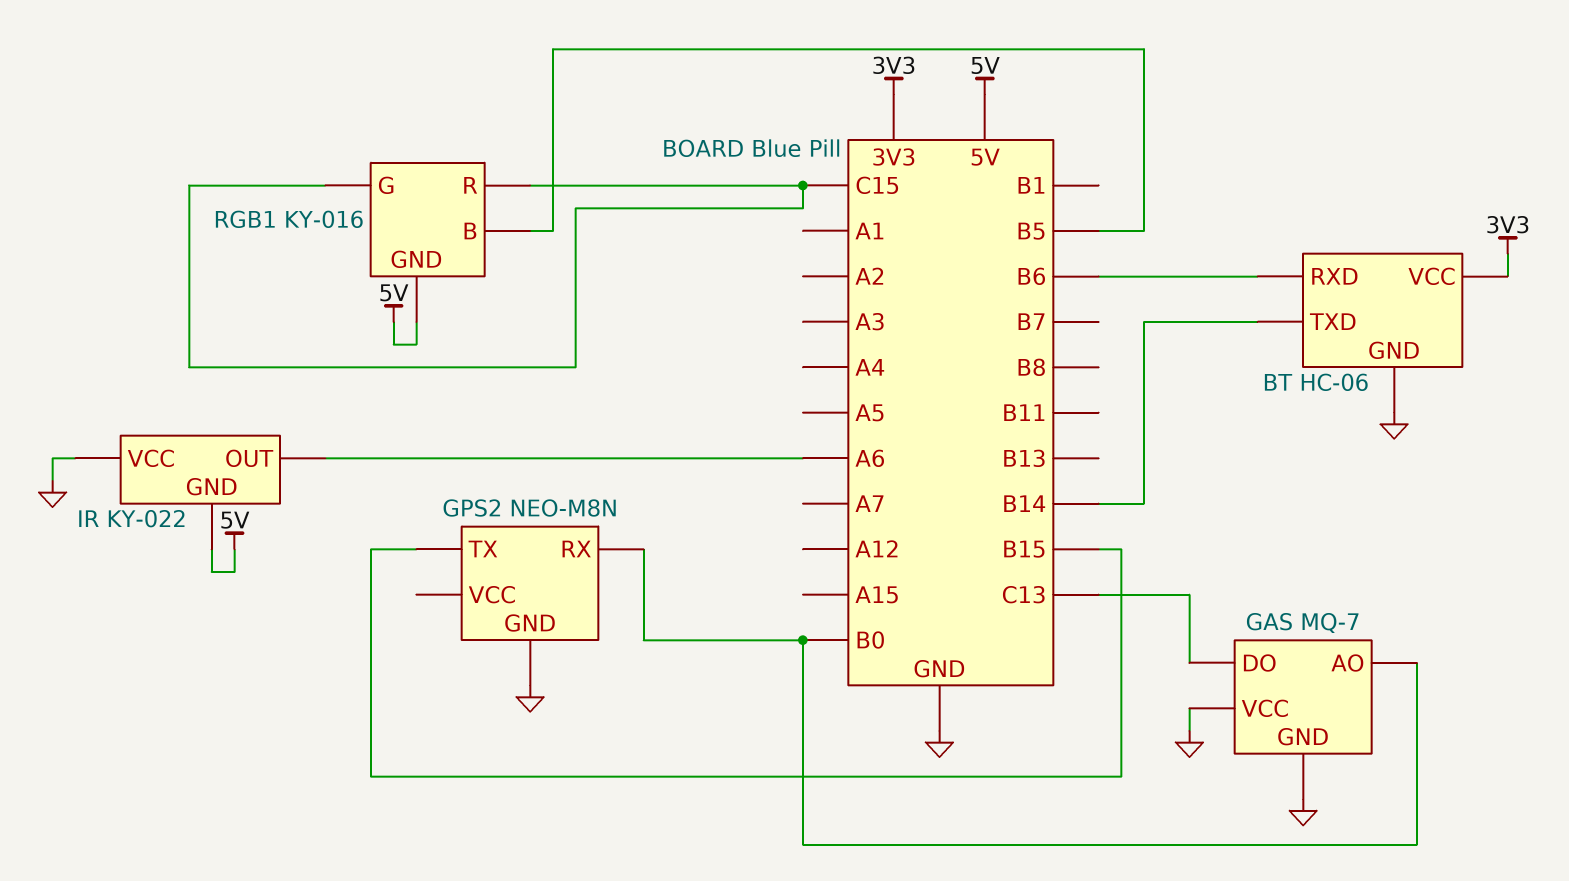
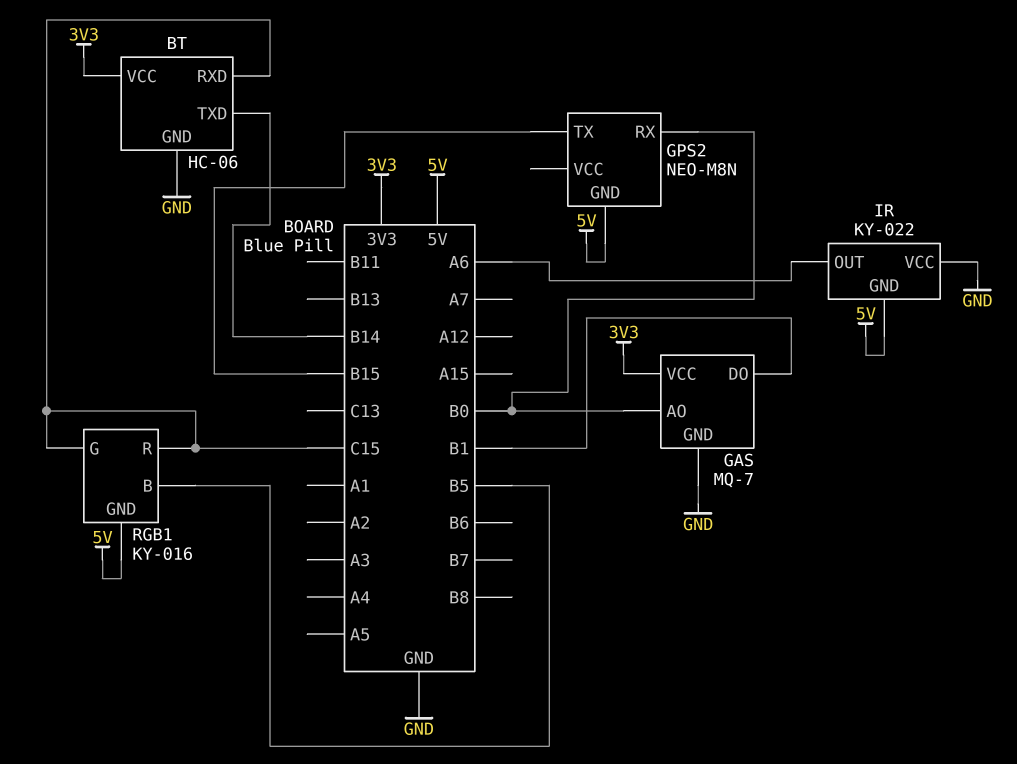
BT pin RXD: B6 -> C15
GAS pin DO: C13 -> B1
GAS pin VCC: GND -> 3V3
GPS2 pin GND: GND -> 5V

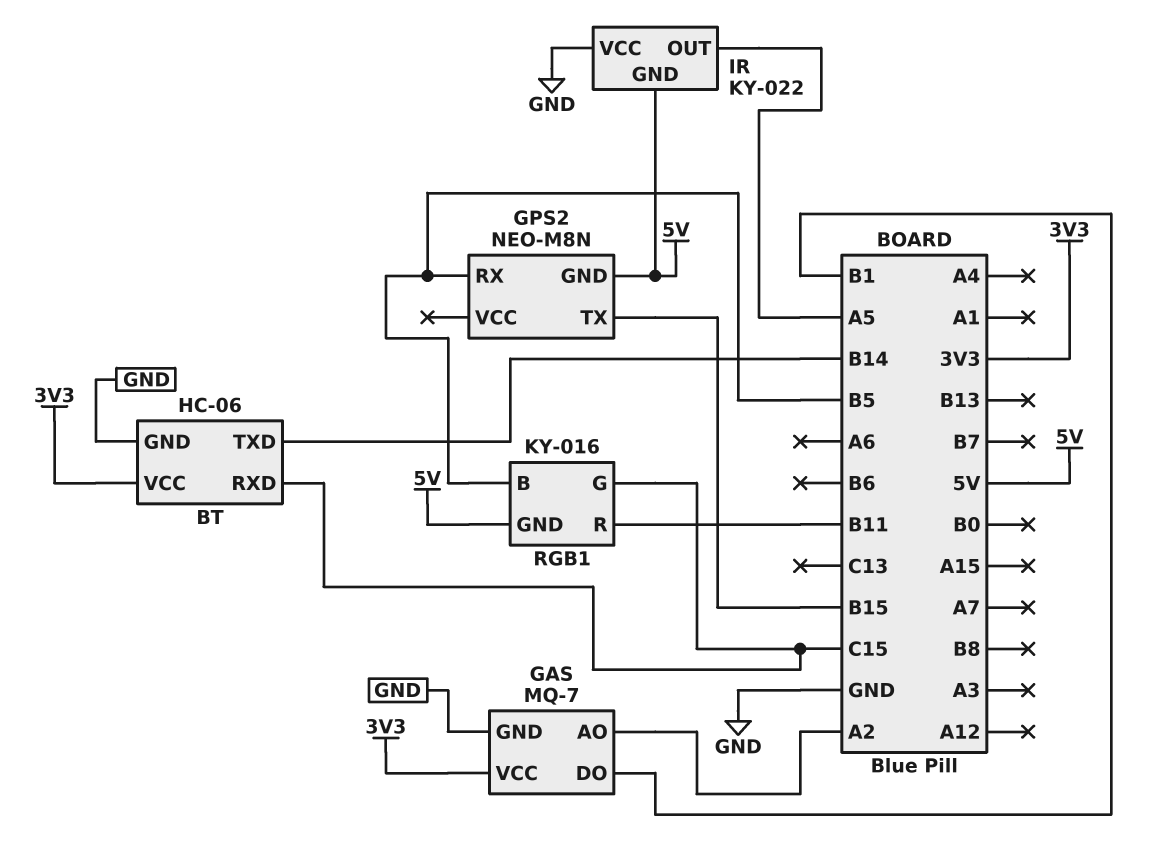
GAS pin AO: B0 -> A2
GPS2 pin RX: B0 -> B5
IR pin OUT: A6 -> A5
RGB1 pin R: C15 -> B11

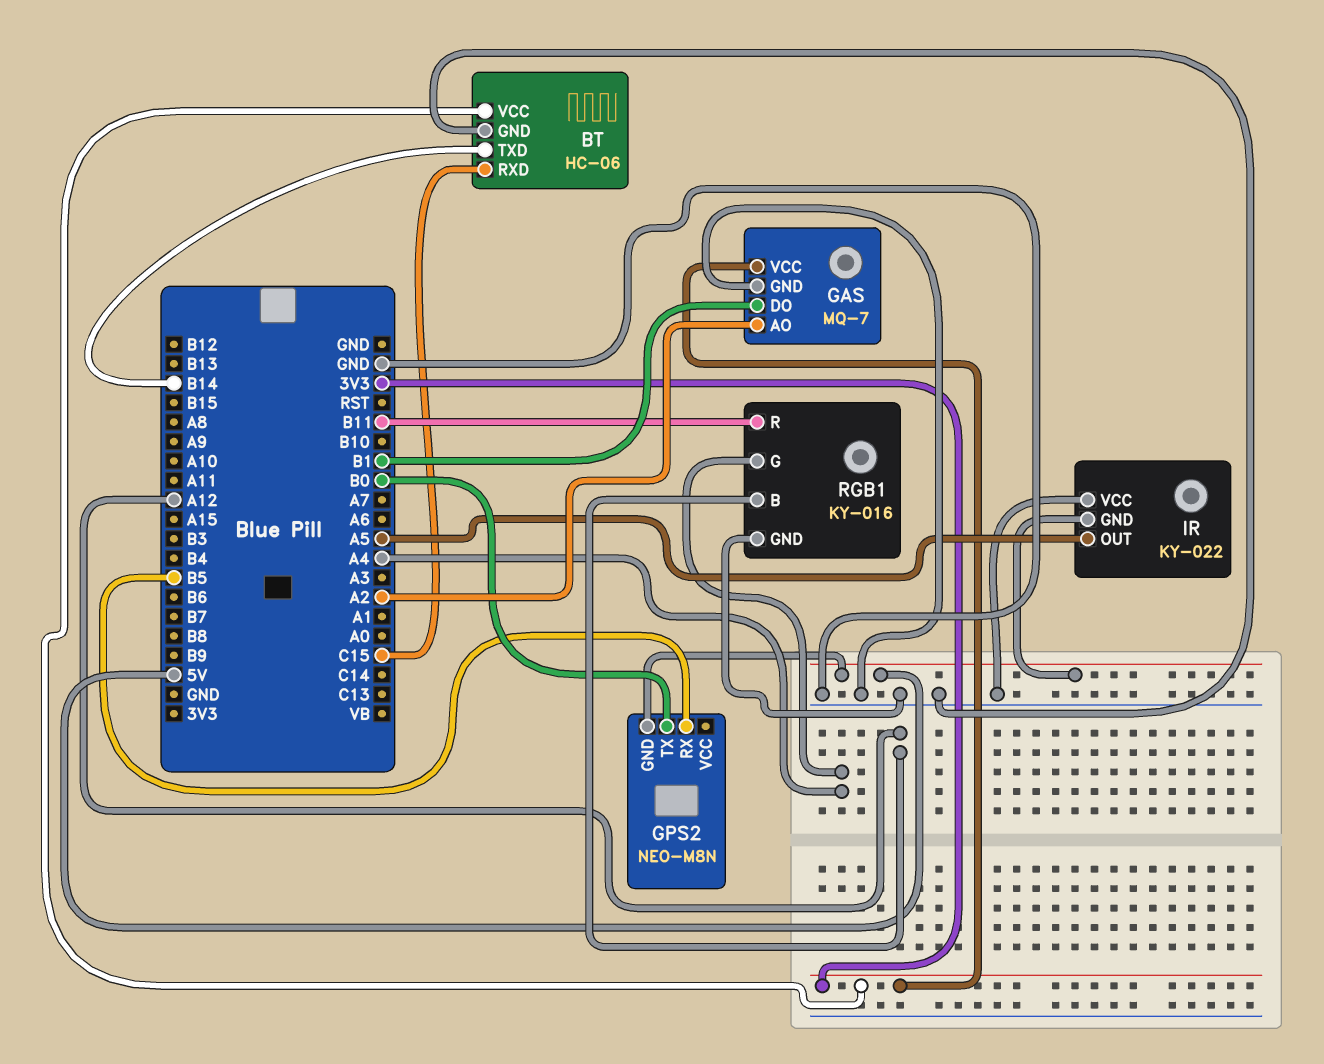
GPS2 pin TX: B15 -> B0
RGB1 pin B: B5 -> A12
RGB1 pin G: C15 -> A4
RGB1 pin GND: 5V -> GND

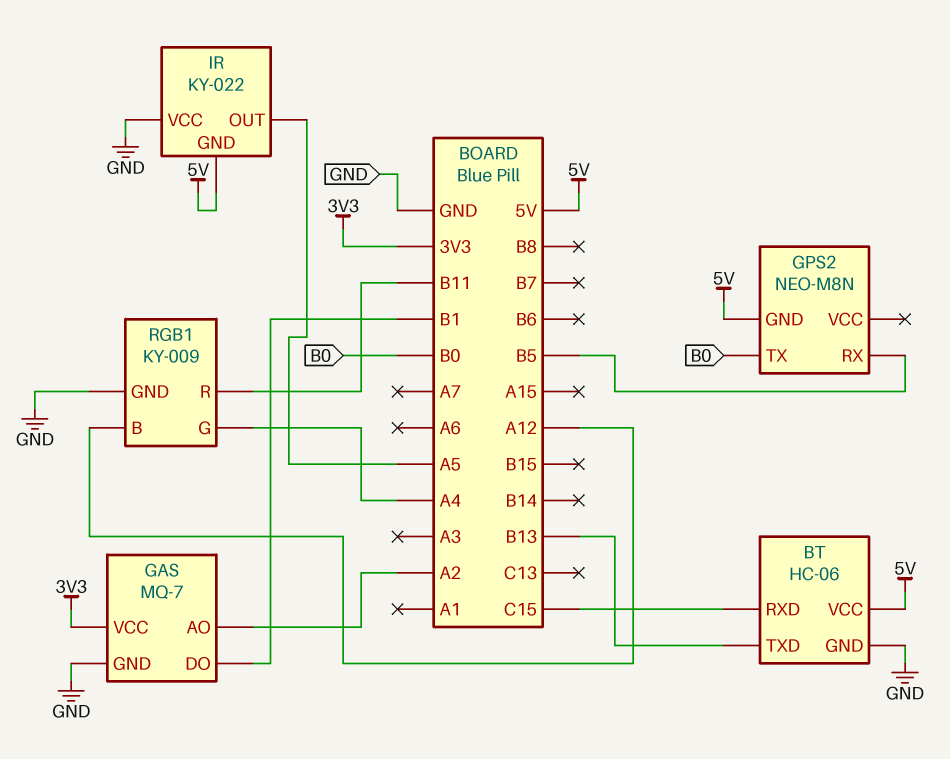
BT pin TXD: B14 -> B13
BT pin VCC: 3V3 -> 5V
RGB1: KY-016 -> KY-009

